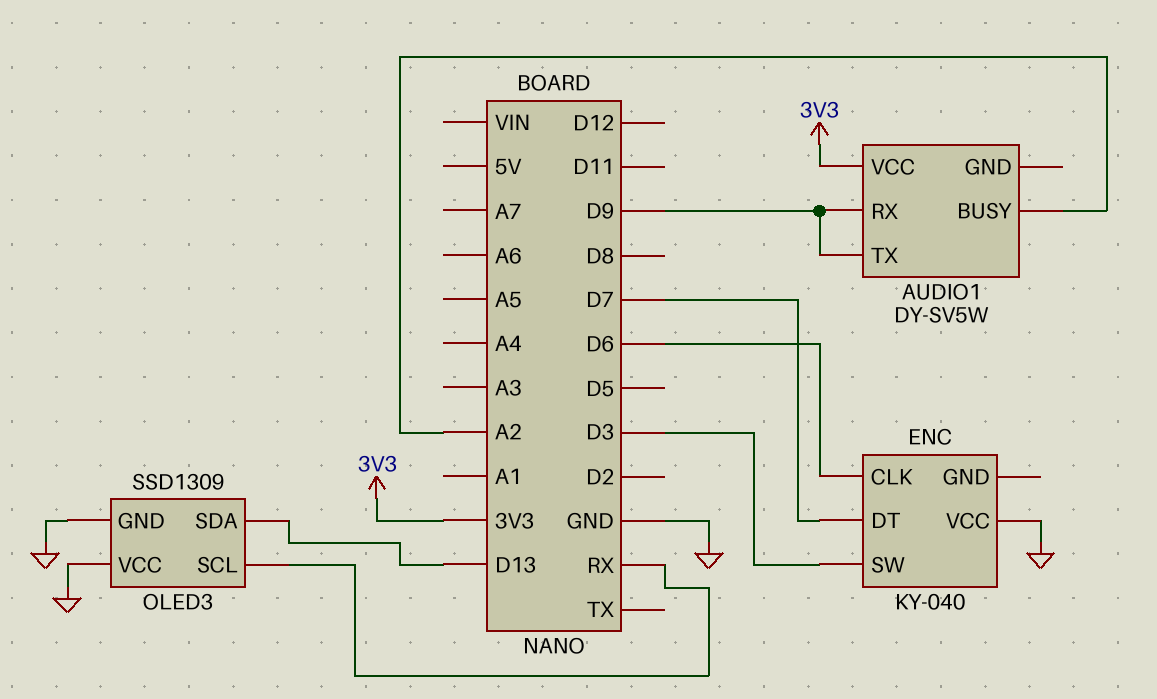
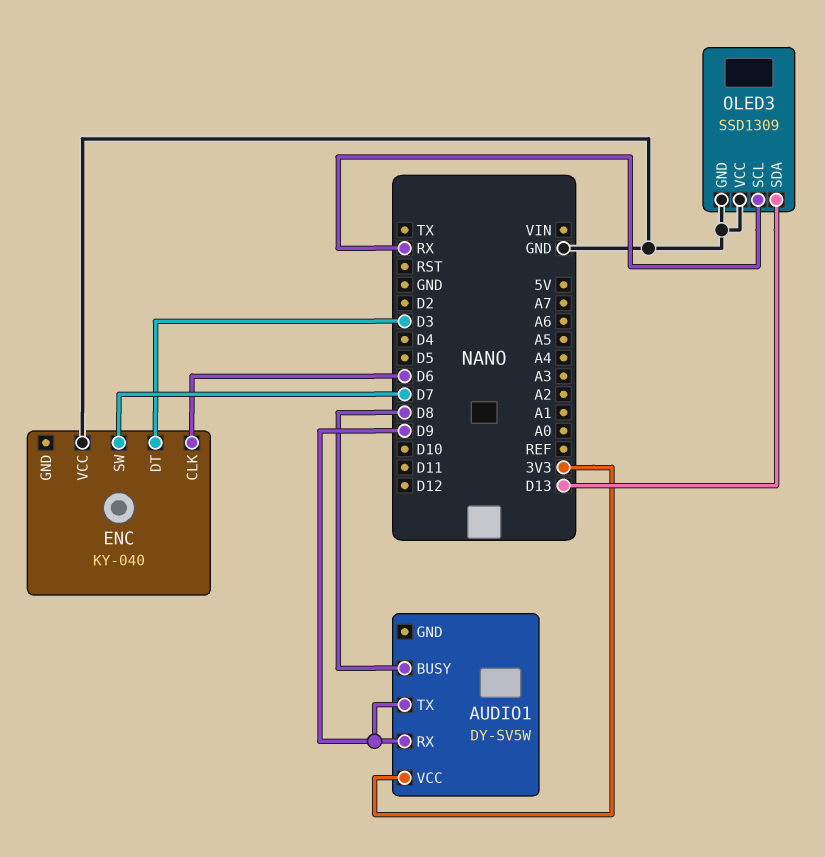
AUDIO1 pin BUSY: A2 -> D8
ENC pin DT: D7 -> D3
ENC pin SW: D3 -> D7

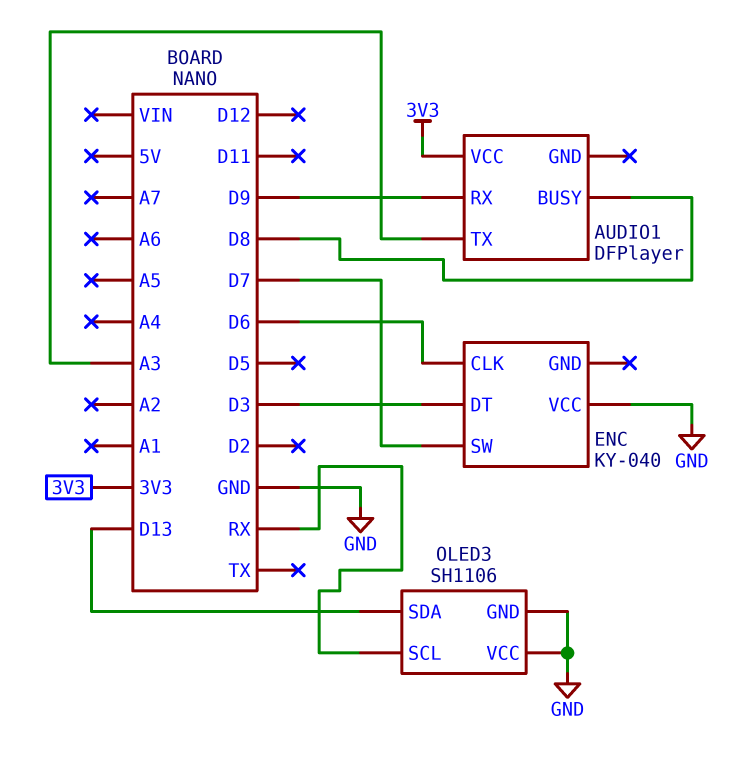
AUDIO1: DY-SV5W -> DFPlayer
AUDIO1 pin TX: D9 -> A3
OLED3: SSD1309 -> SH1106

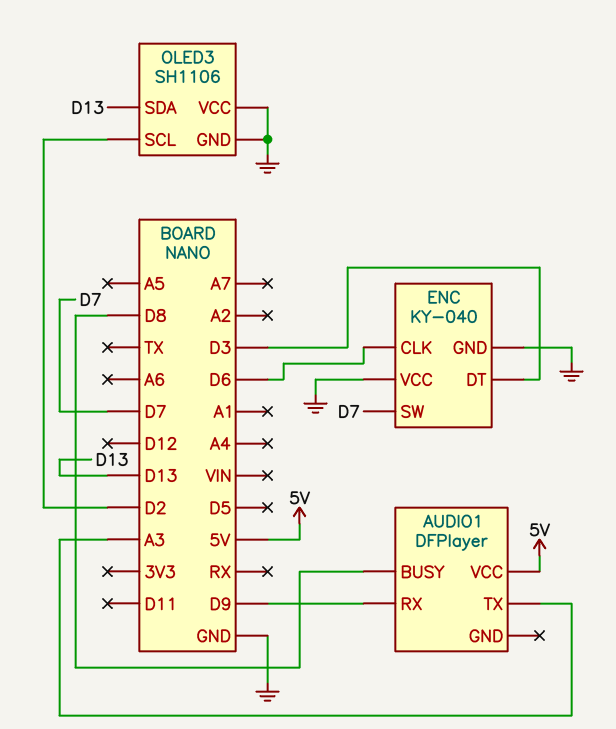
AUDIO1 pin VCC: 3V3 -> 5V
ENC pin GND: none -> GND
OLED3 pin SCL: RX -> D2

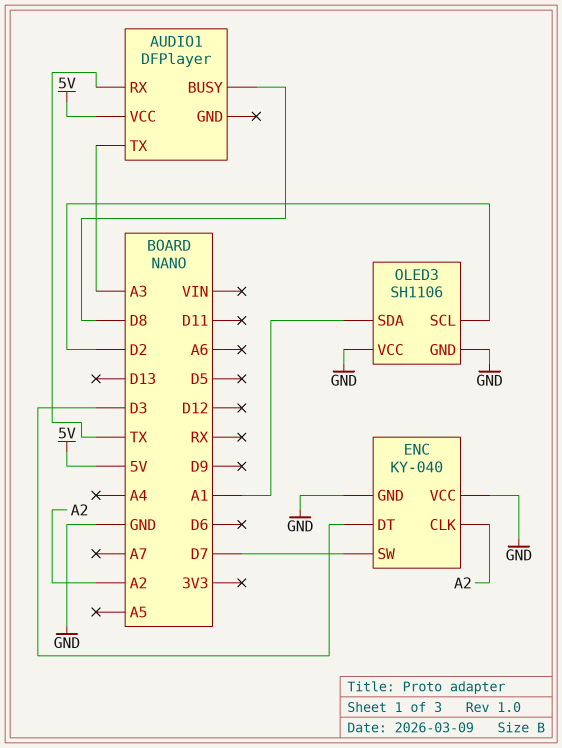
AUDIO1 pin RX: D9 -> TX
ENC pin CLK: D6 -> A2
OLED3 pin SDA: D13 -> A1

